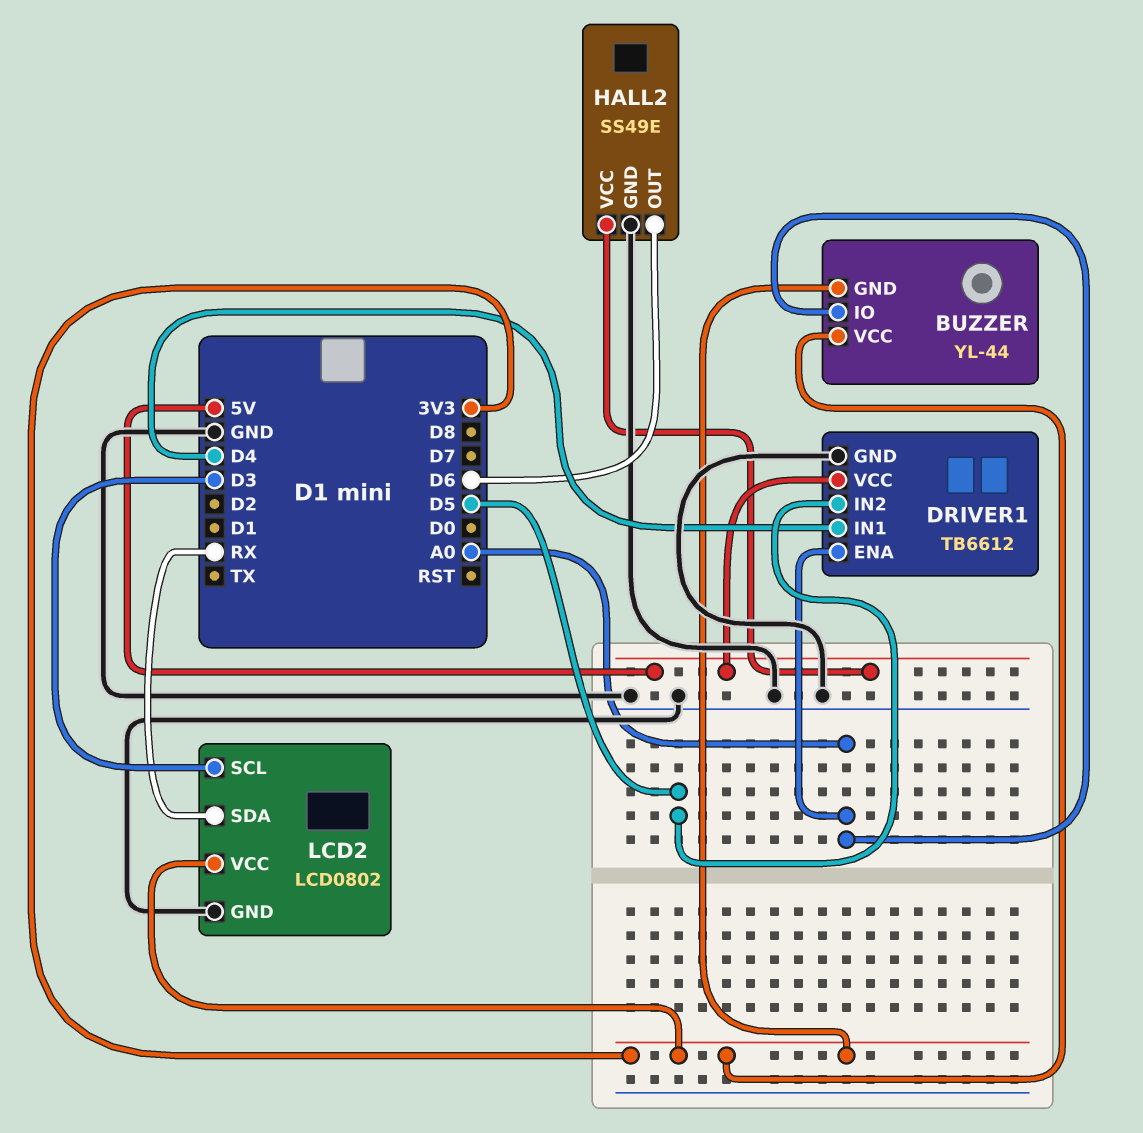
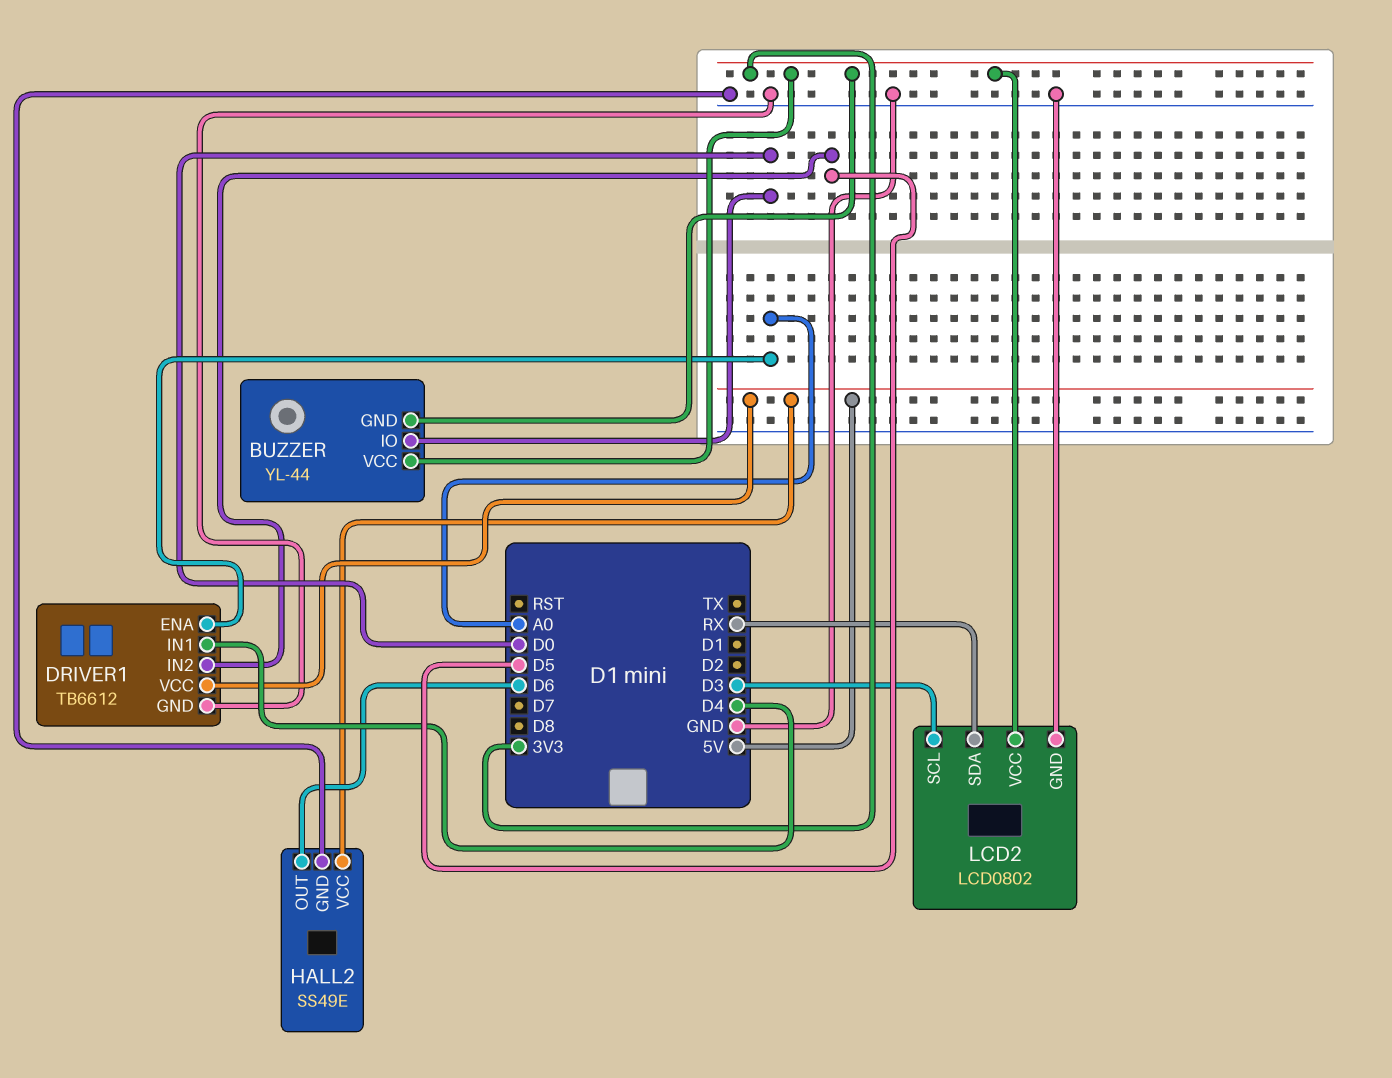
BUZZER pin IO: A0 -> D0

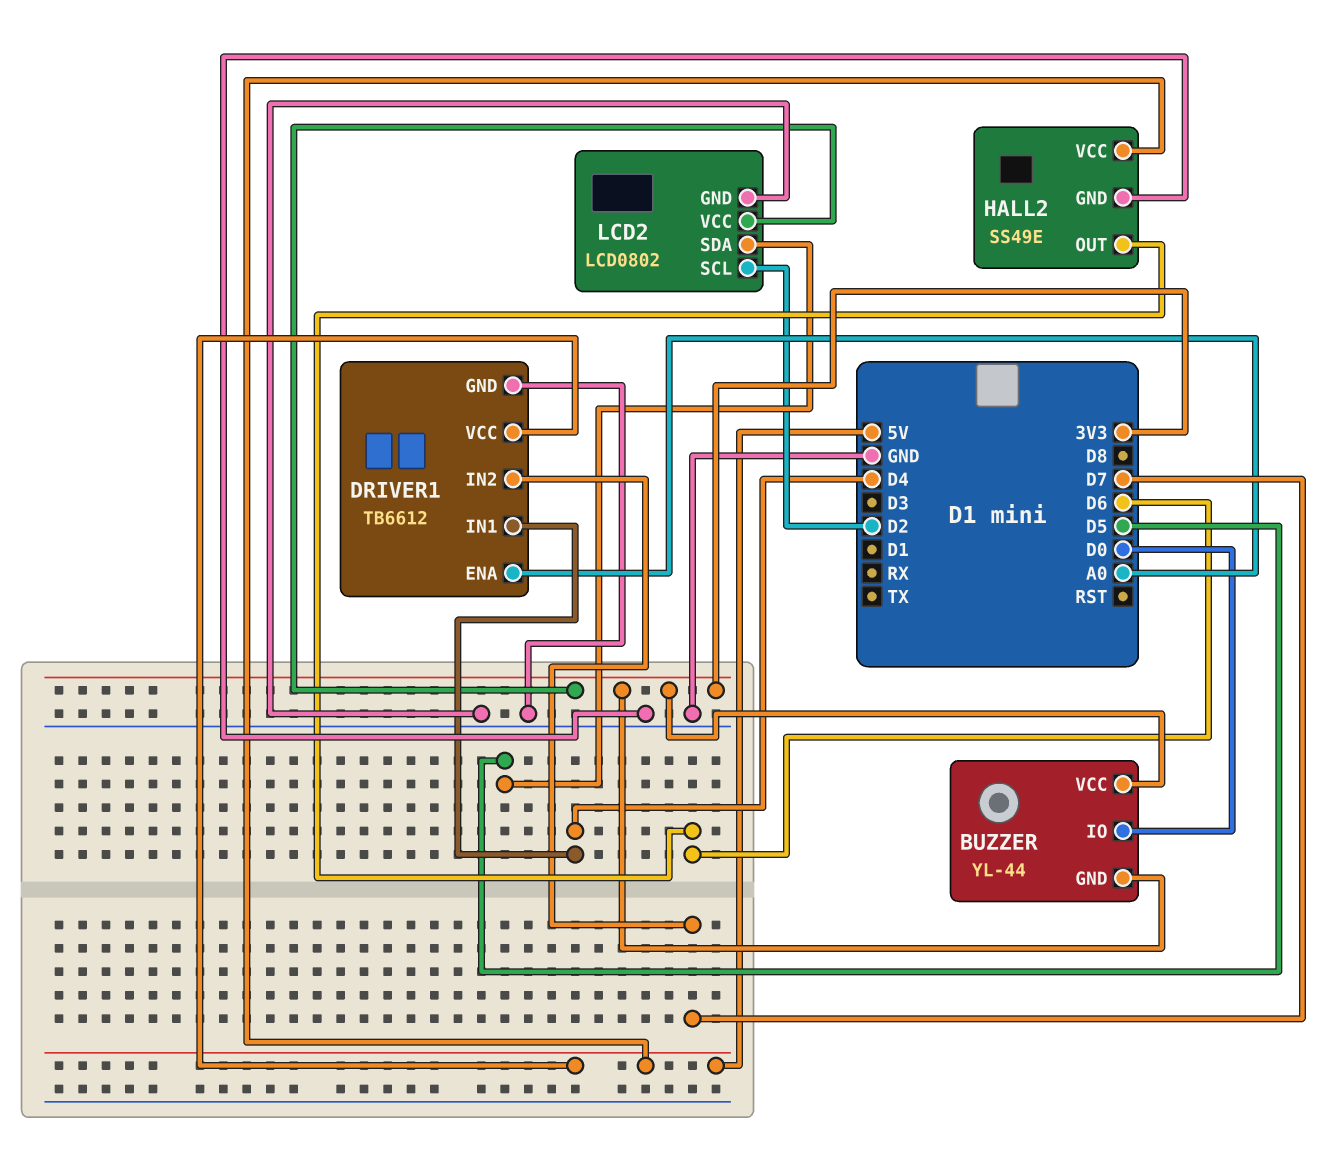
DRIVER1 pin IN2: D5 -> D7
LCD2 pin SCL: D3 -> D2
LCD2 pin SDA: RX -> D5

